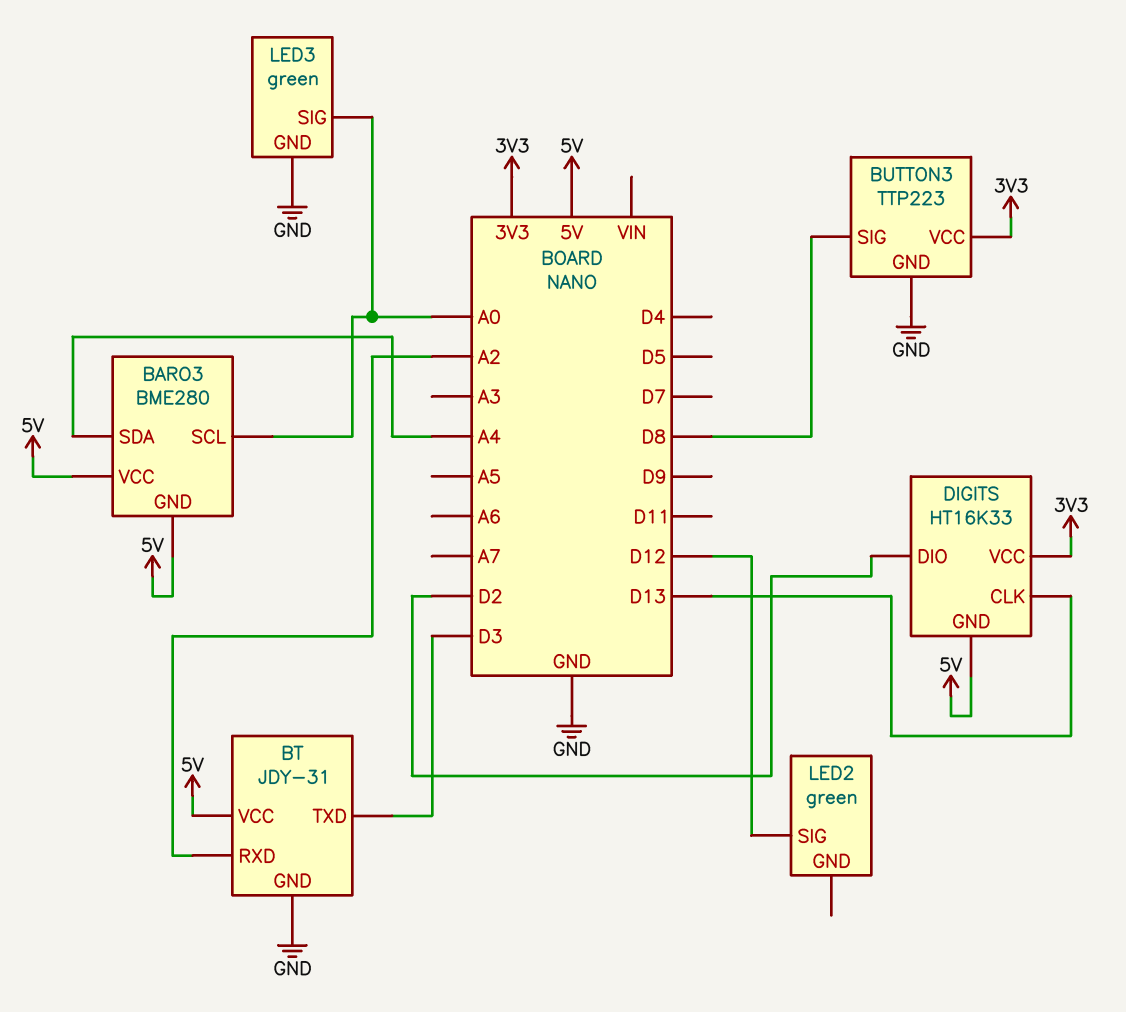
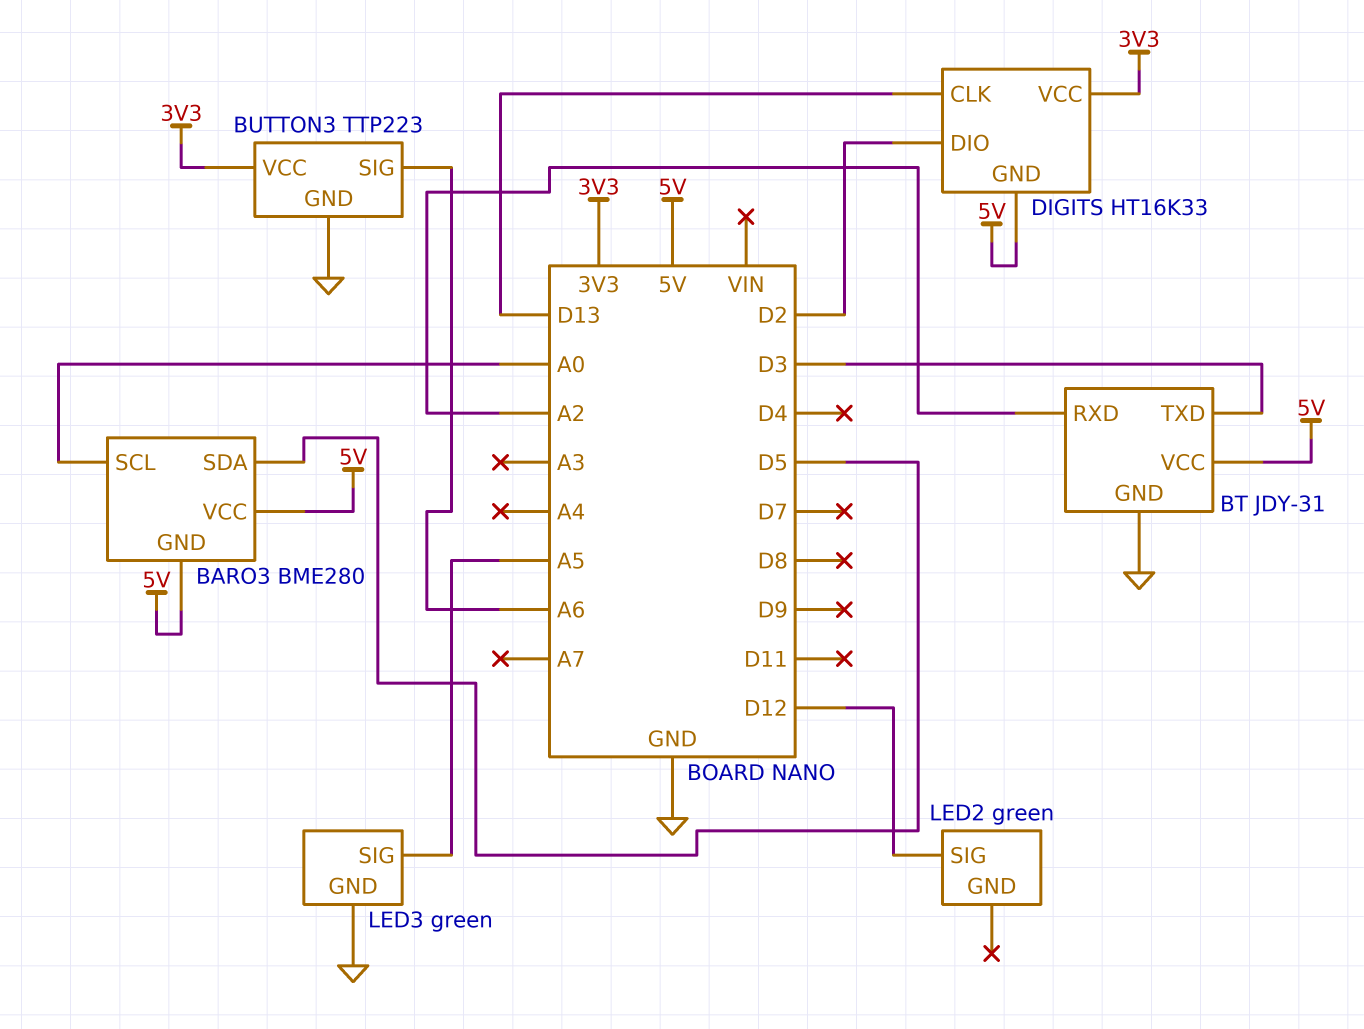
BARO3 pin SDA: A4 -> D5
BUTTON3 pin SIG: D8 -> A6
LED3 pin SIG: A0 -> A5

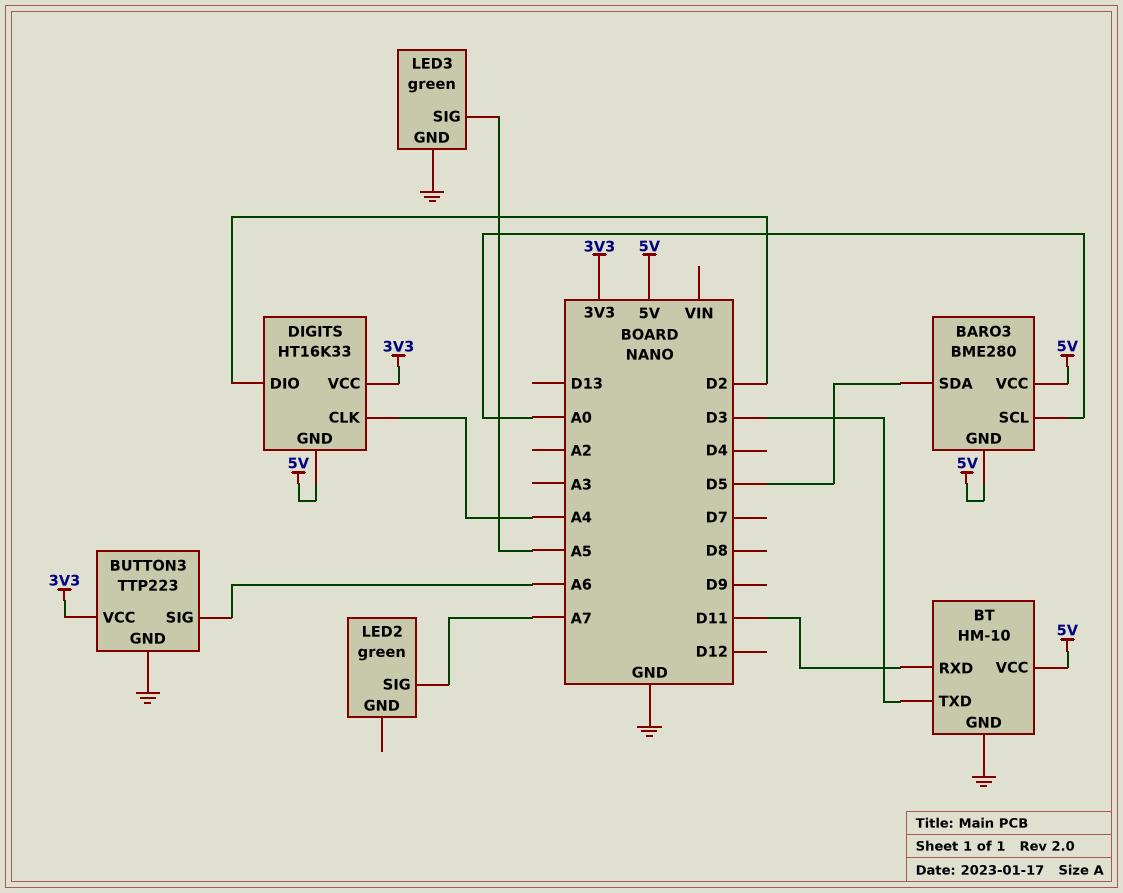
BT: JDY-31 -> HM-10
BT pin RXD: A2 -> D11
DIGITS pin CLK: D13 -> A4
LED2 pin SIG: D12 -> A7

